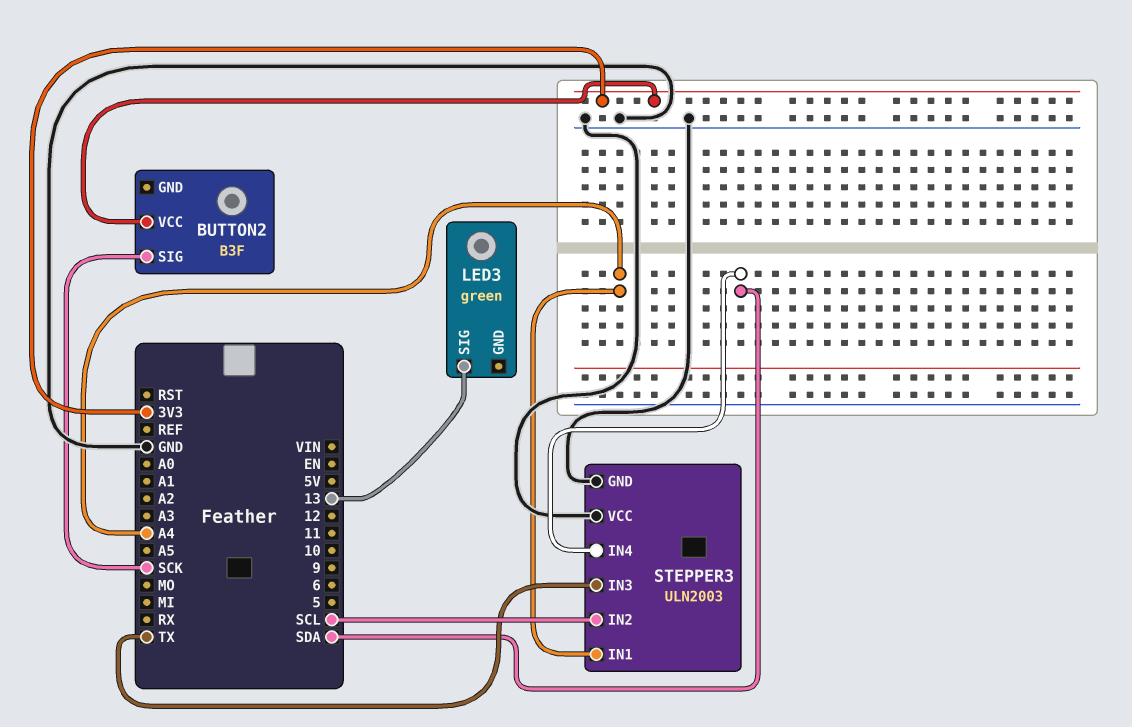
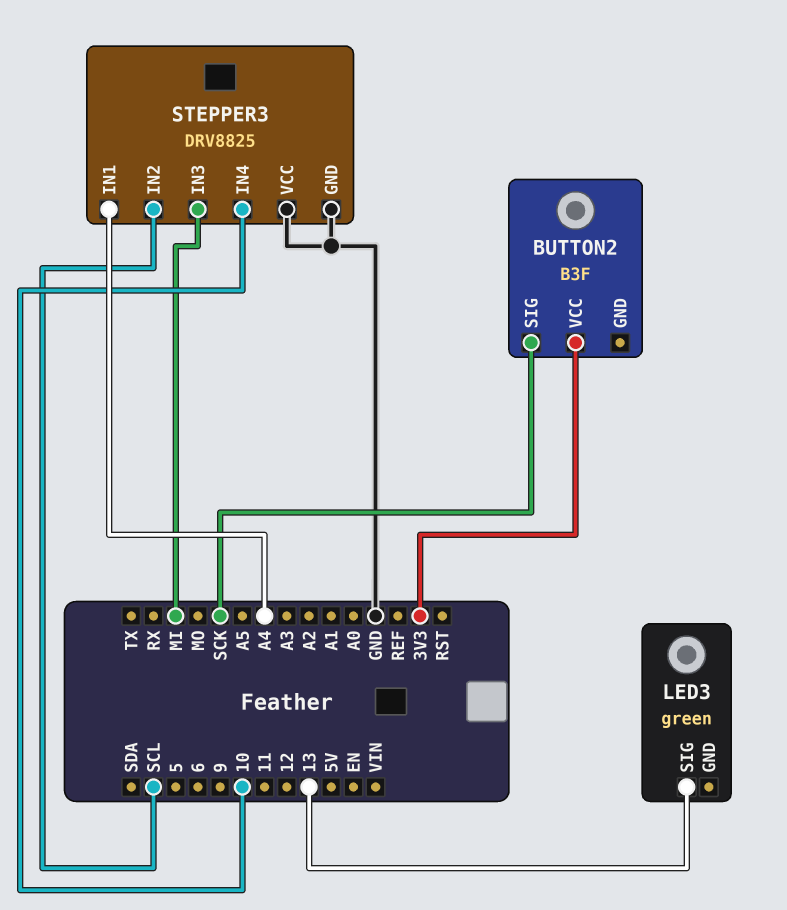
STEPPER3: ULN2003 -> DRV8825
STEPPER3 pin IN3: TX -> MI
STEPPER3 pin IN4: SDA -> 10

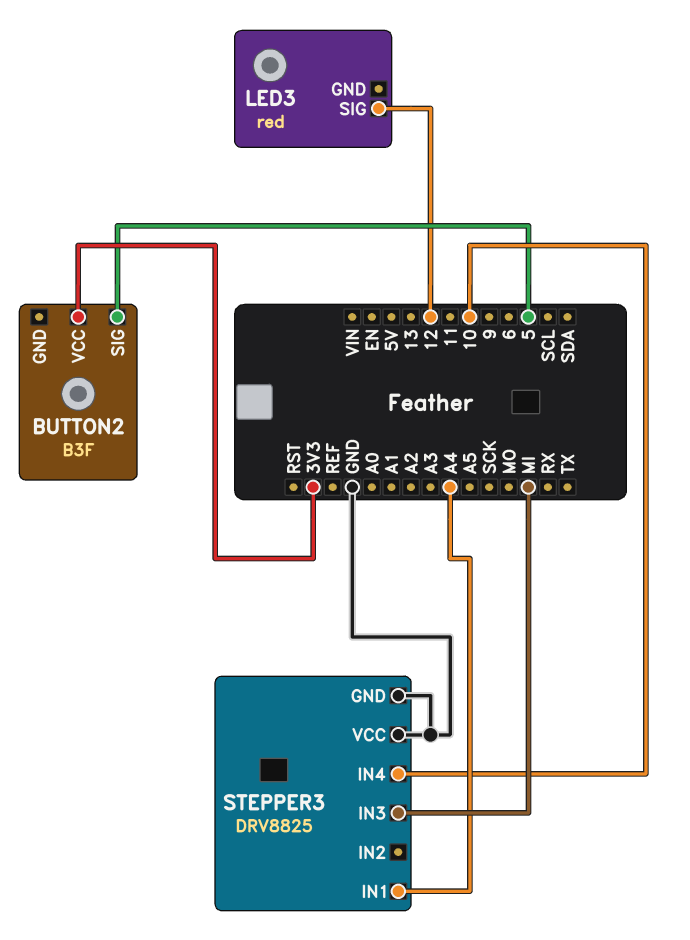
BUTTON2 pin SIG: SCK -> 5
LED3: green -> red
LED3 pin SIG: 13 -> 12
STEPPER3 pin IN2: SCL -> none

